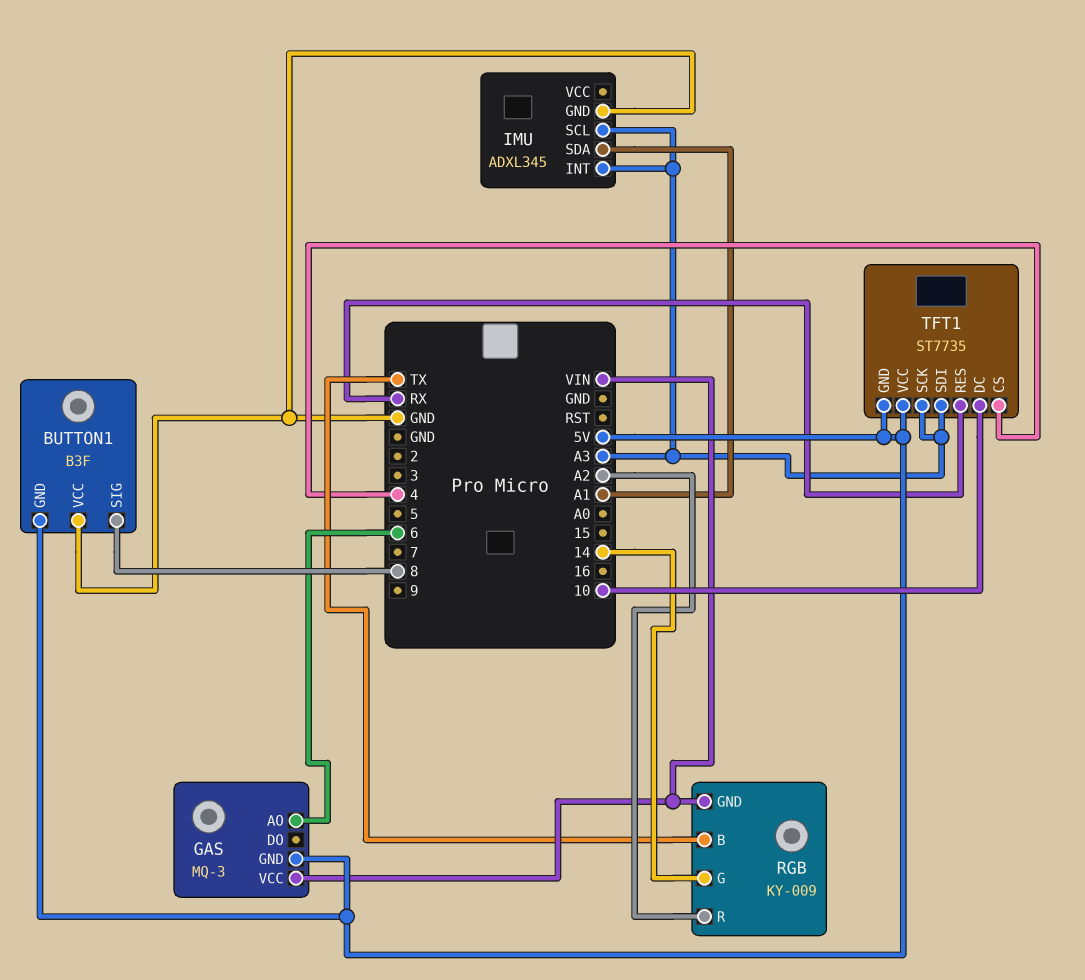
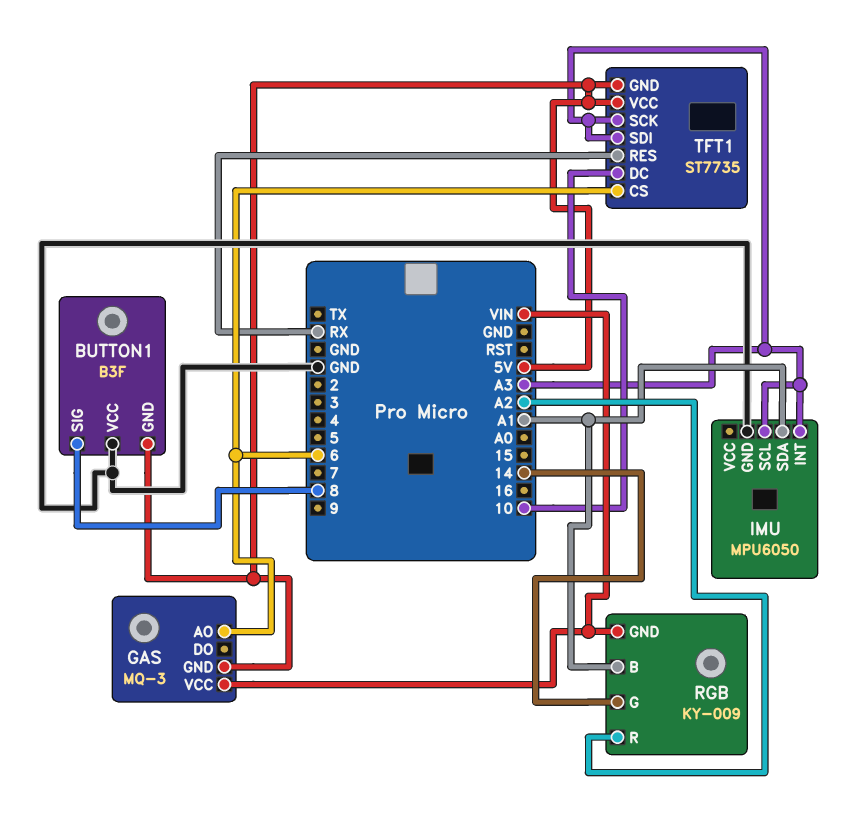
IMU: ADXL345 -> MPU6050
RGB pin B: TX -> A1
TFT1 pin CS: 4 -> 6

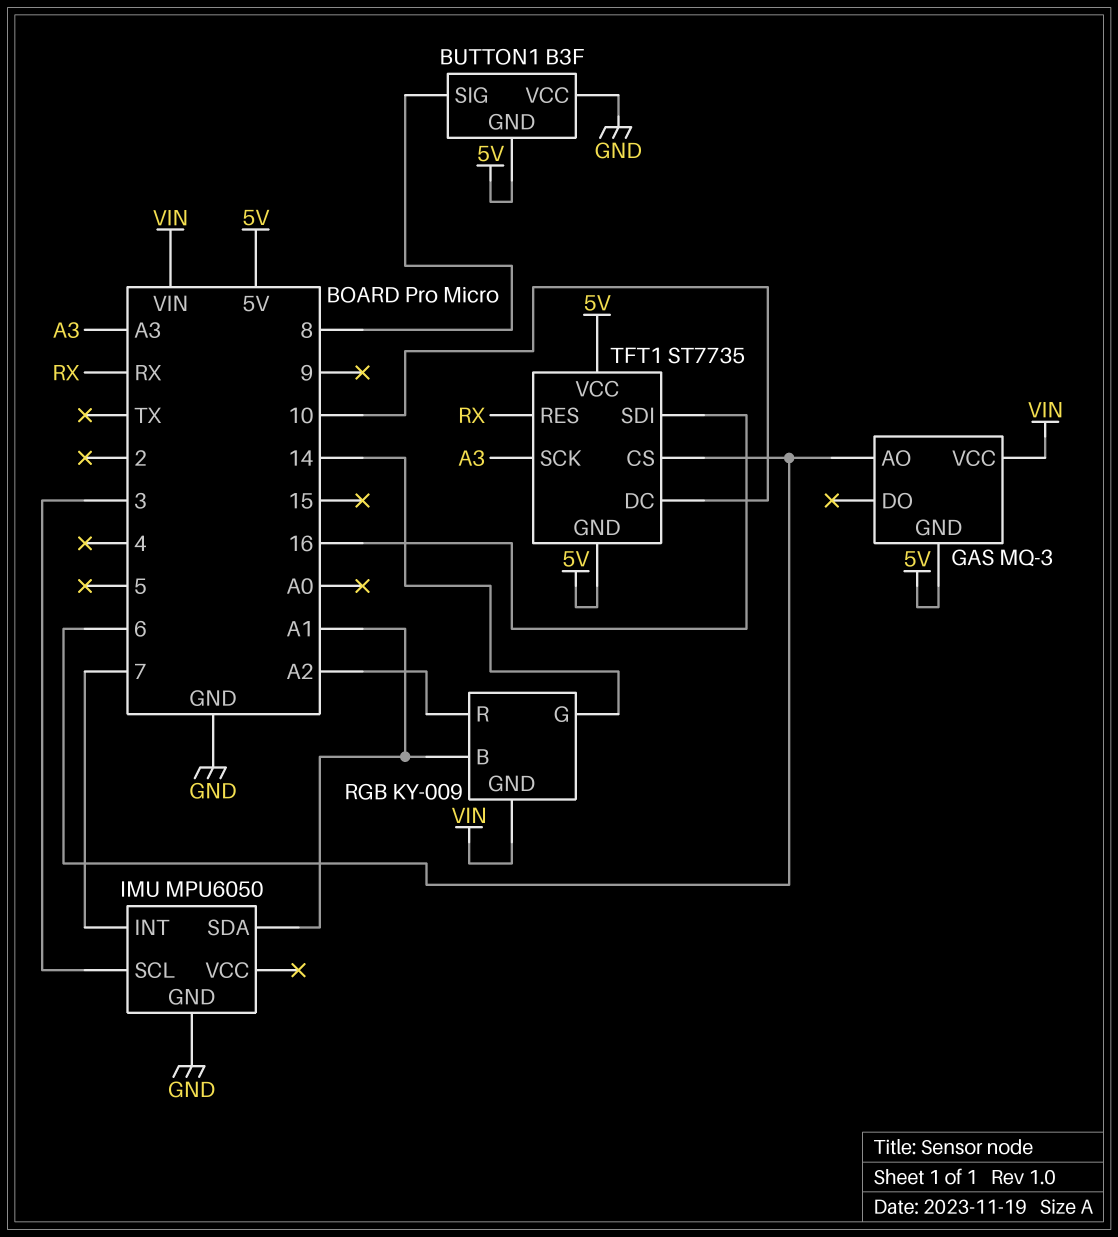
IMU pin INT: A3 -> 7
IMU pin SCL: A3 -> 3
TFT1 pin SDI: A3 -> 16

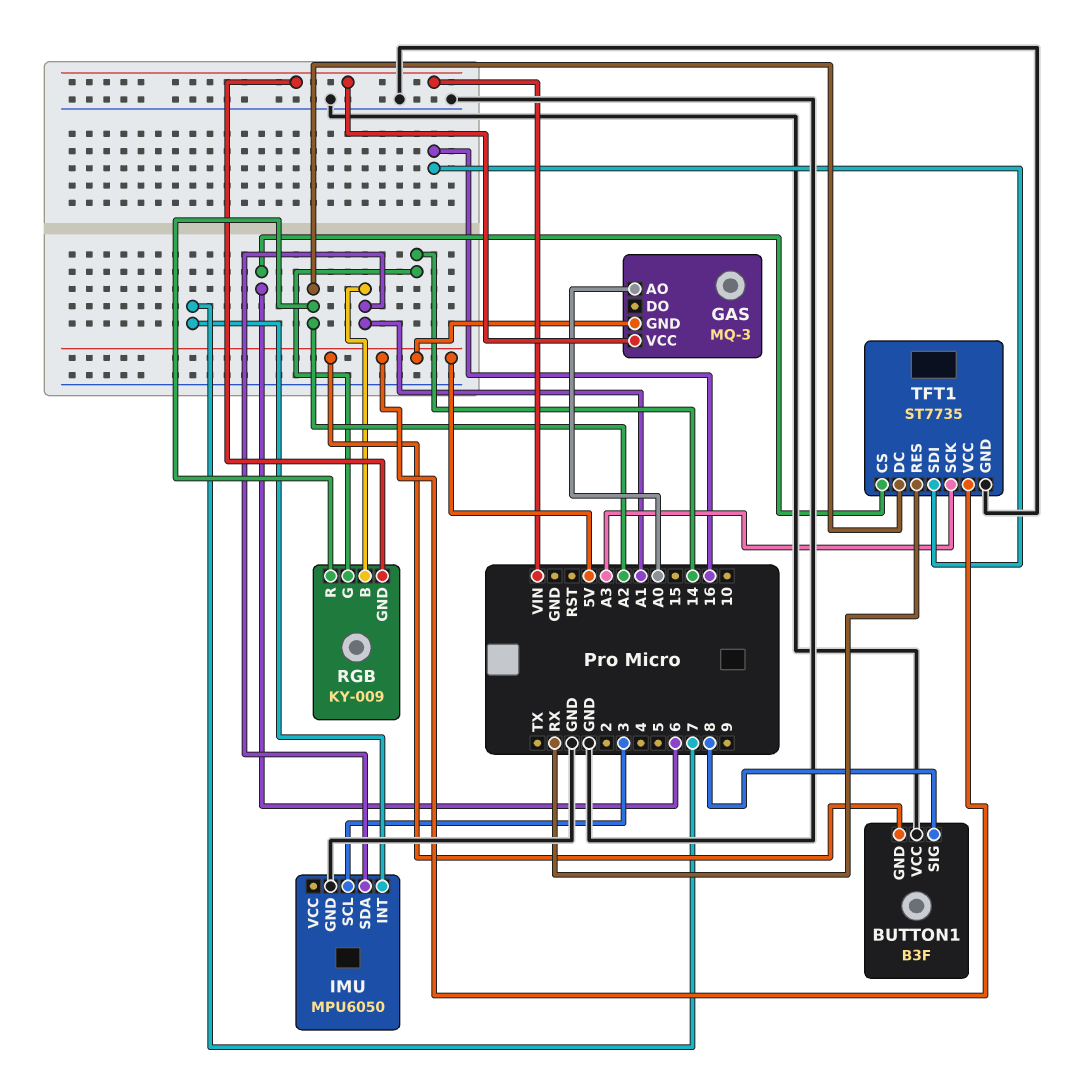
GAS pin AO: 6 -> A0
TFT1 pin DC: 10 -> A2
TFT1 pin GND: 5V -> GND

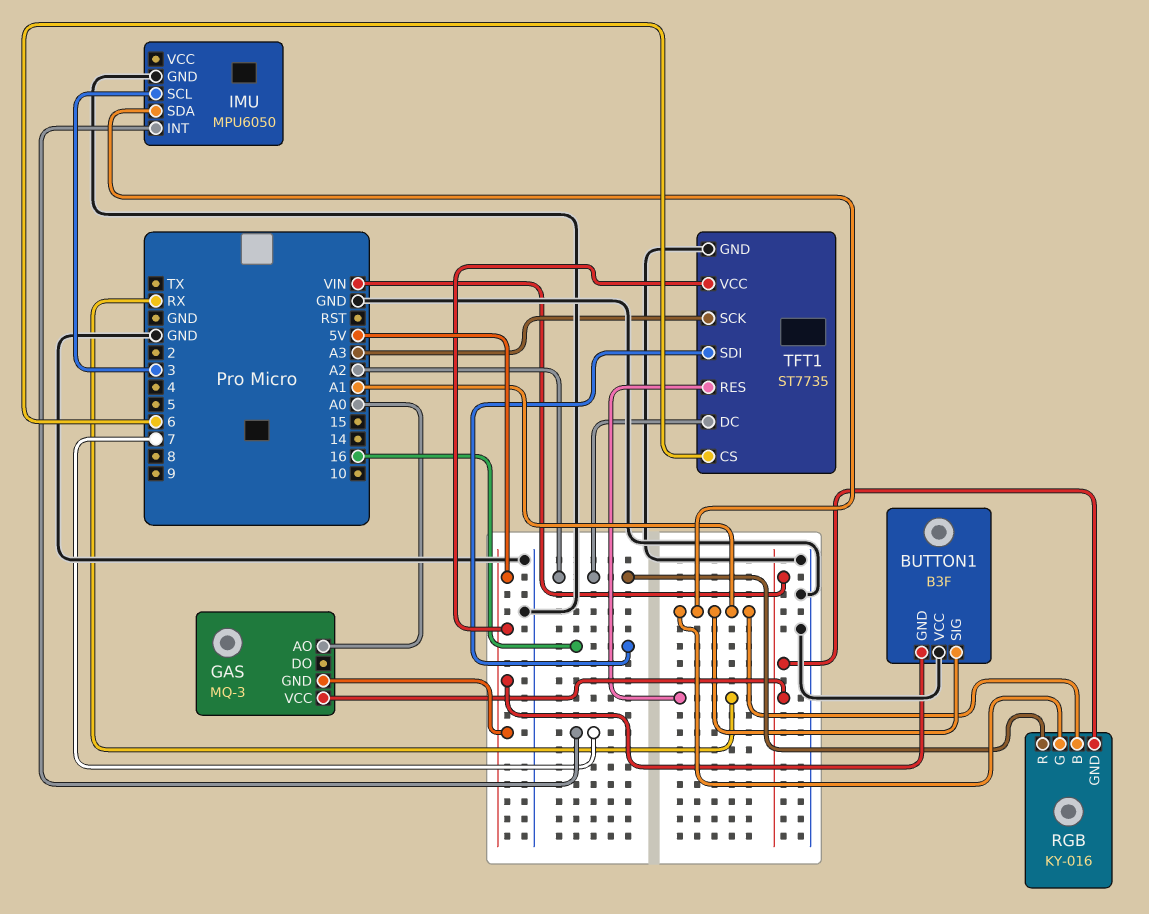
BUTTON1 pin SIG: 8 -> A1
RGB: KY-009 -> KY-016
RGB pin G: 14 -> A1

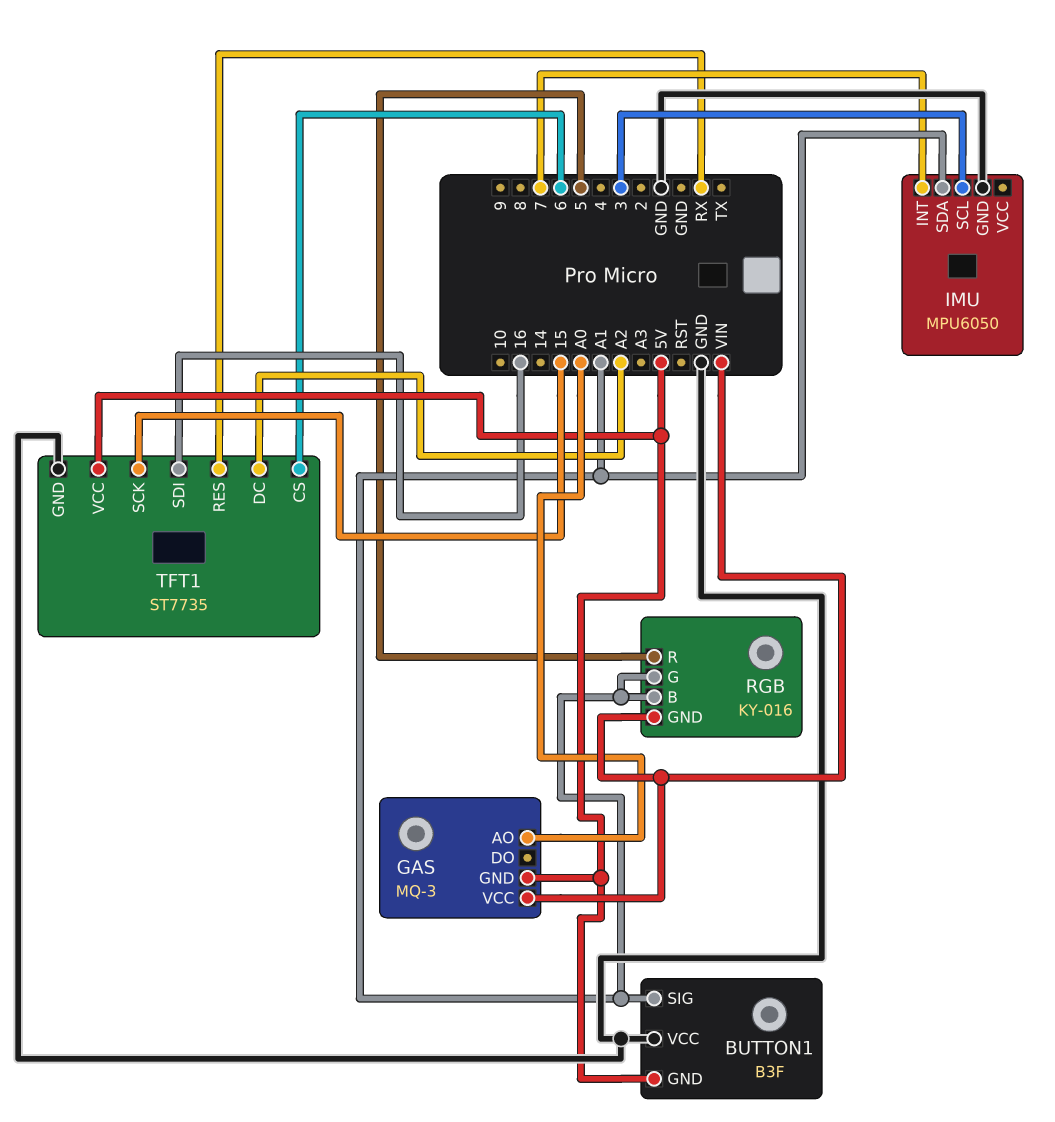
RGB pin R: A2 -> 5
TFT1 pin SCK: A3 -> 15

